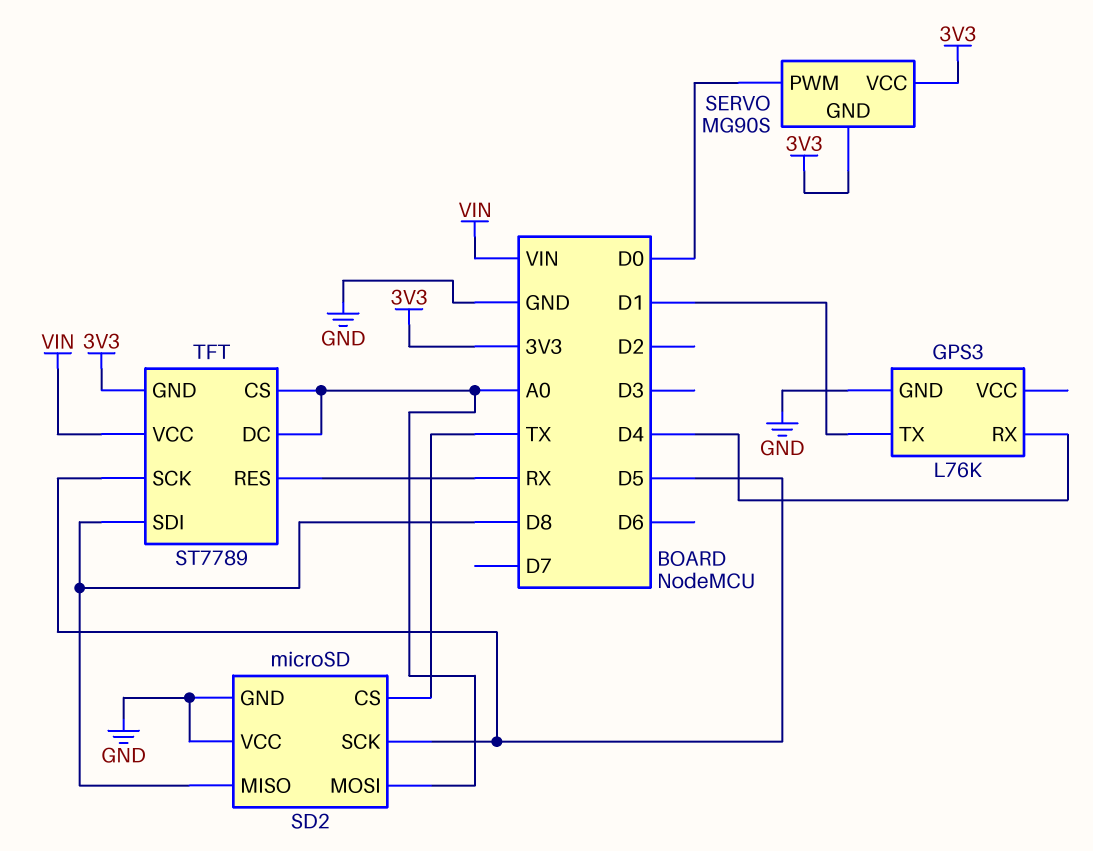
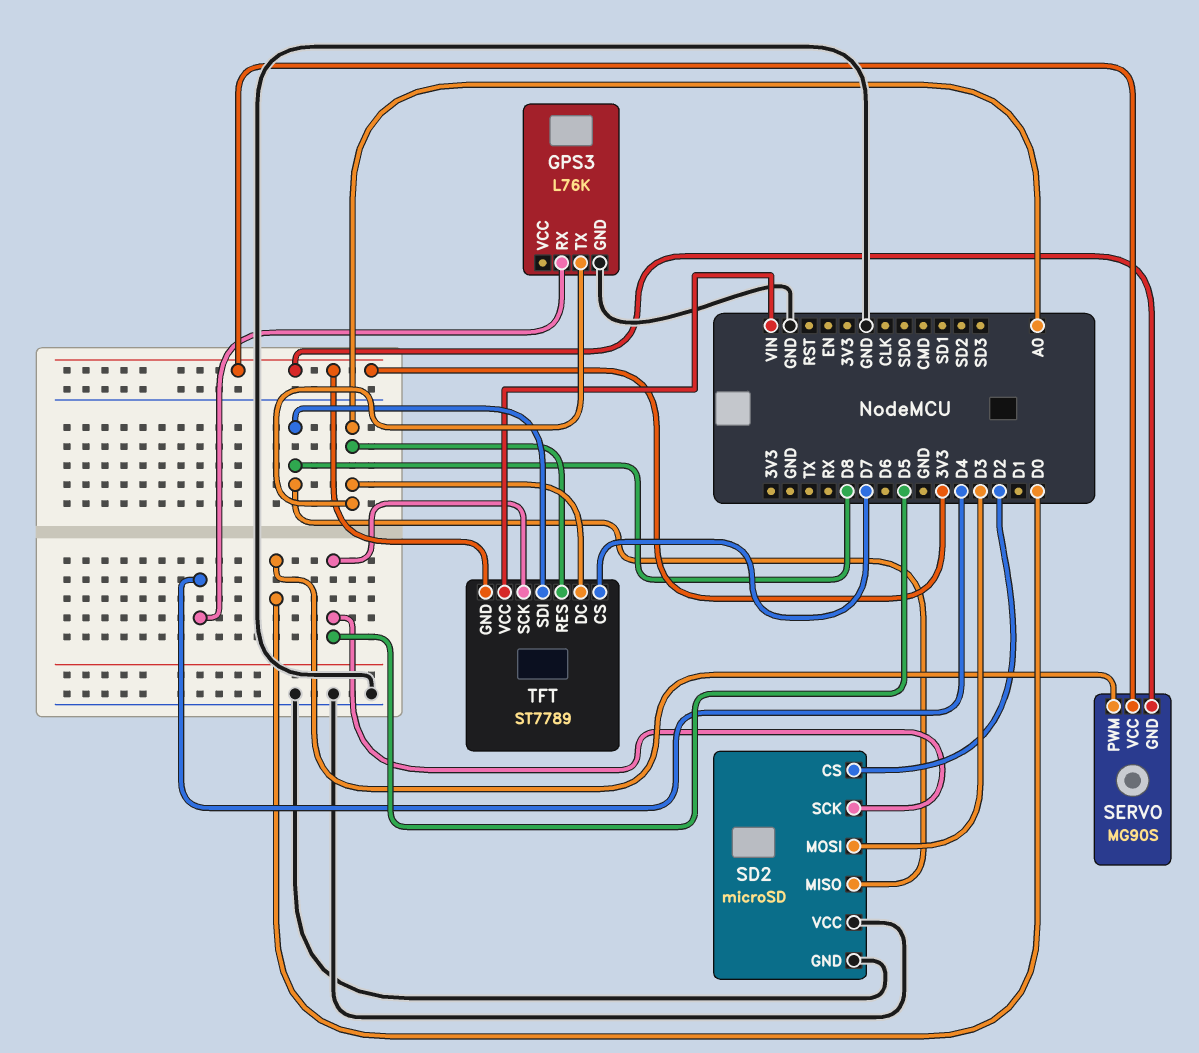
GPS3 pin TX: D1 -> A0
SD2 pin CS: TX -> D2
SD2 pin MOSI: A0 -> D3
TFT pin CS: A0 -> D7
TFT pin RES: RX -> A0

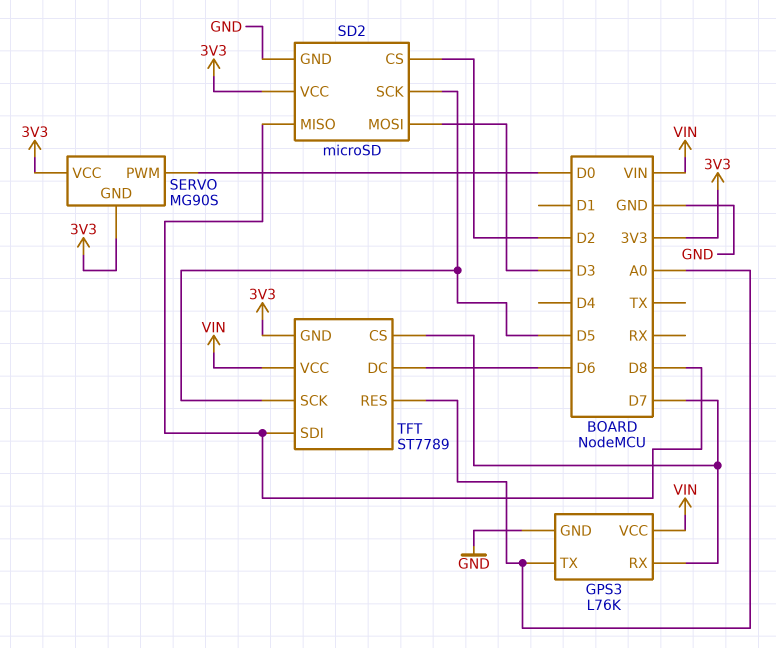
GPS3 pin RX: D4 -> D7
GPS3 pin VCC: none -> VIN
SD2 pin VCC: GND -> 3V3
TFT pin DC: A0 -> D6

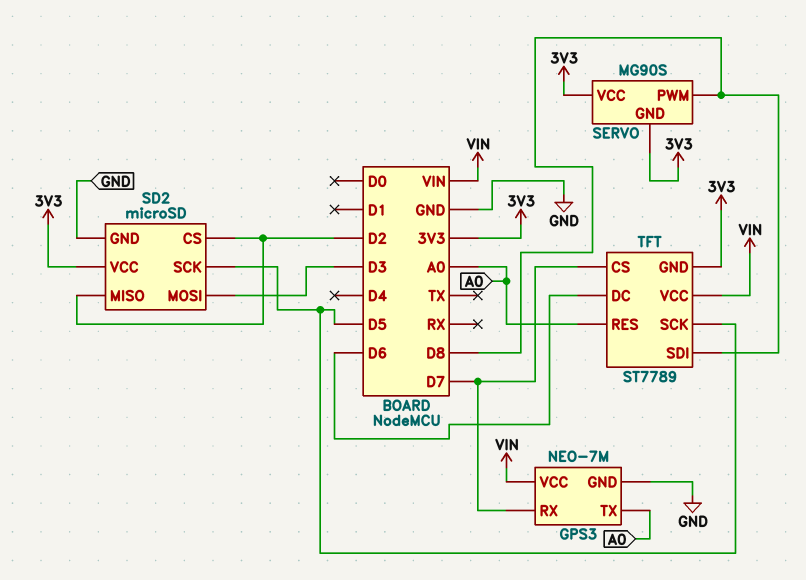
GPS3: L76K -> NEO-7M
SD2 pin MISO: D8 -> D2
SERVO pin PWM: D0 -> D8

